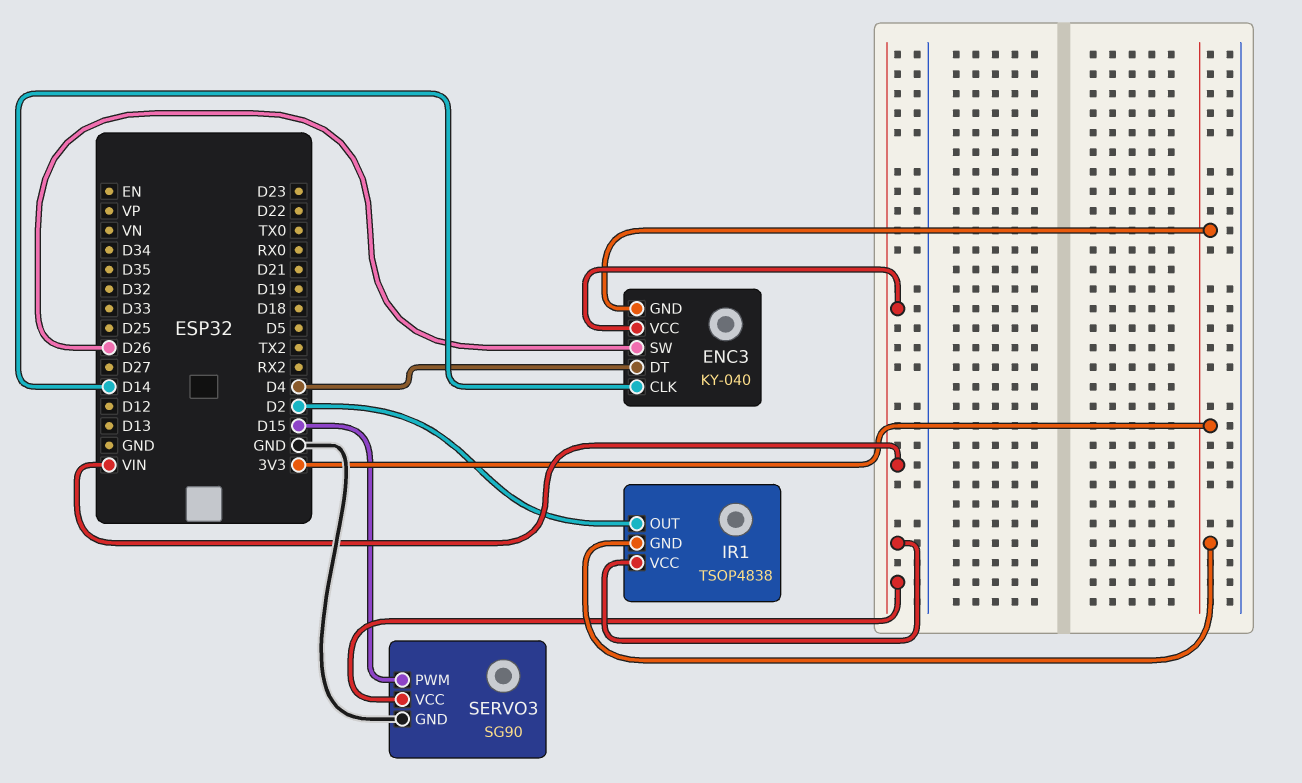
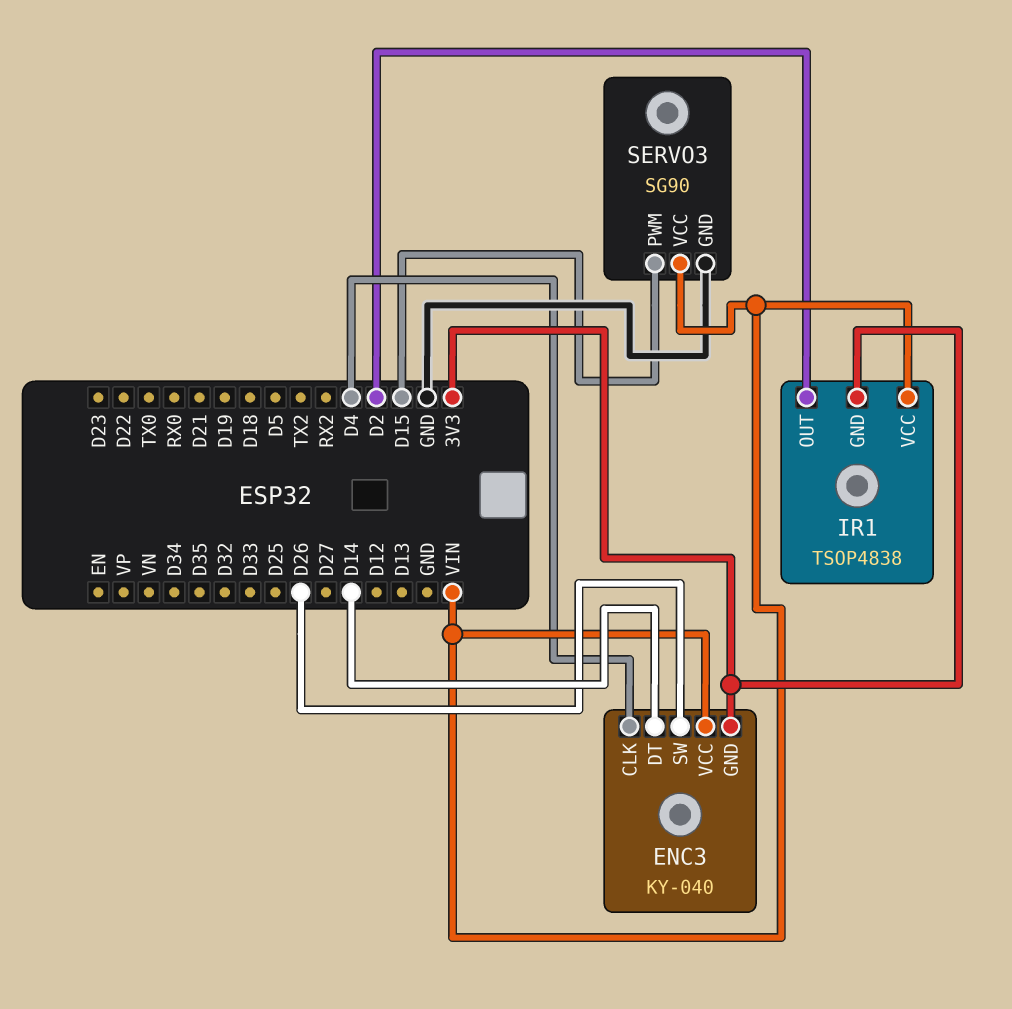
ENC3 pin CLK: D14 -> D4
ENC3 pin DT: D4 -> D14

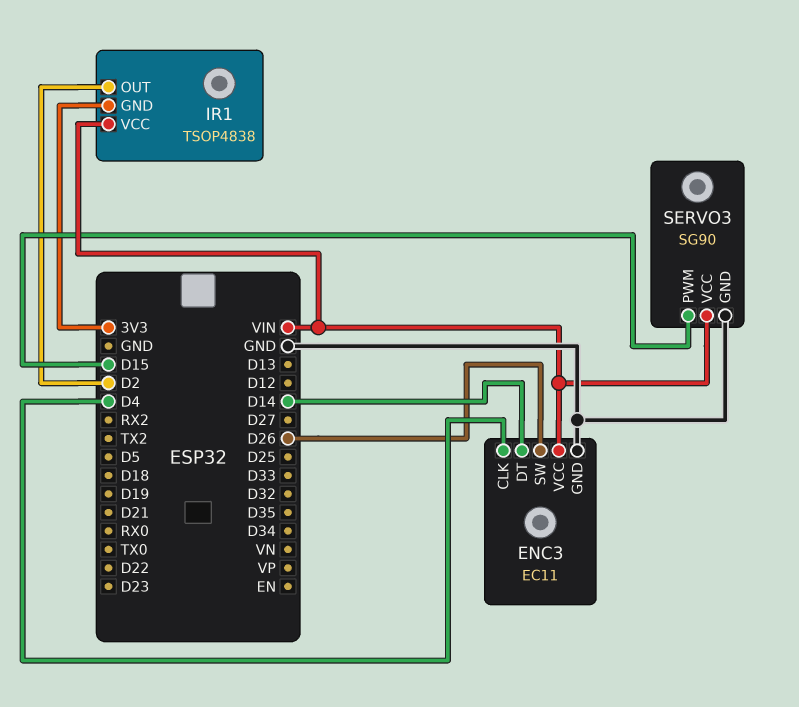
ENC3: KY-040 -> EC11
ENC3 pin GND: 3V3 -> GND

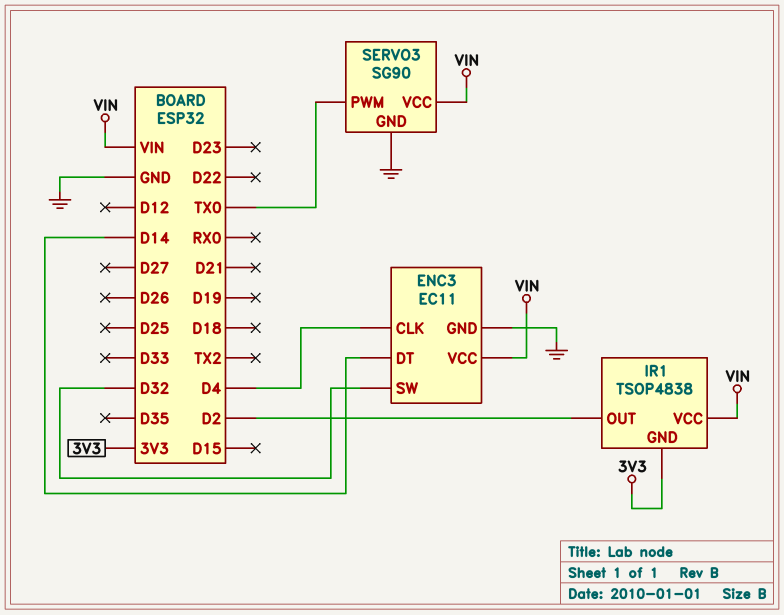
ENC3 pin SW: D26 -> D32
SERVO3 pin PWM: D15 -> TX0

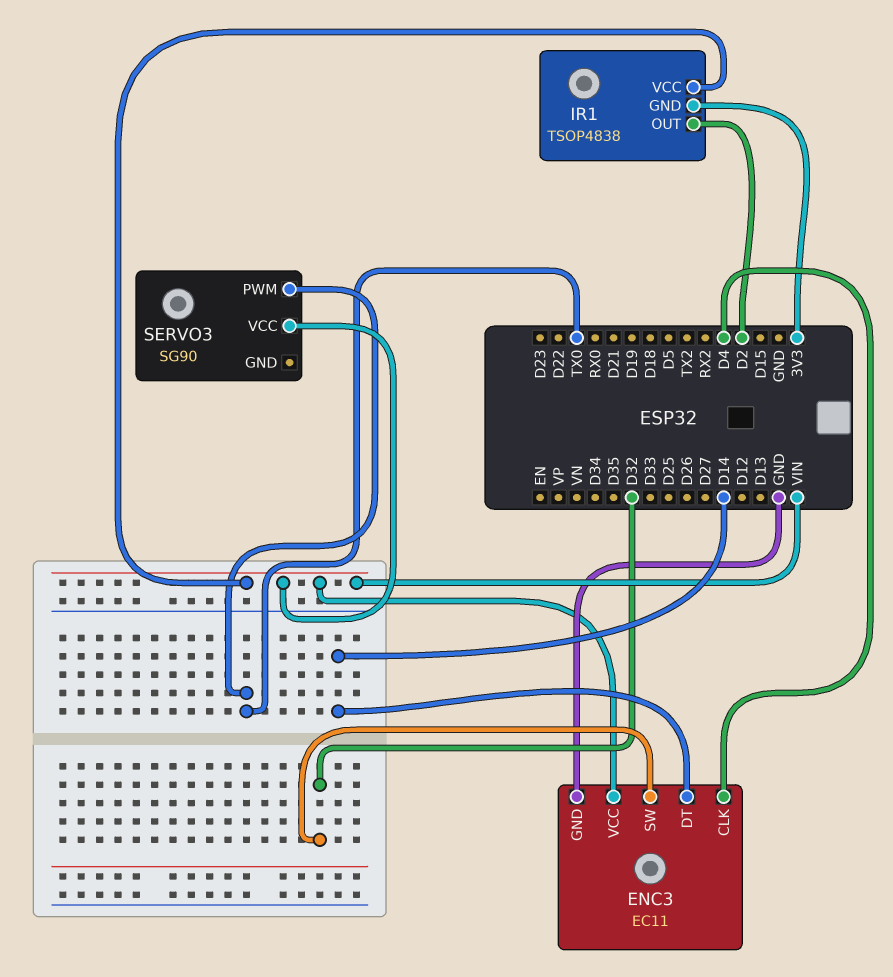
SERVO3 pin GND: GND -> none

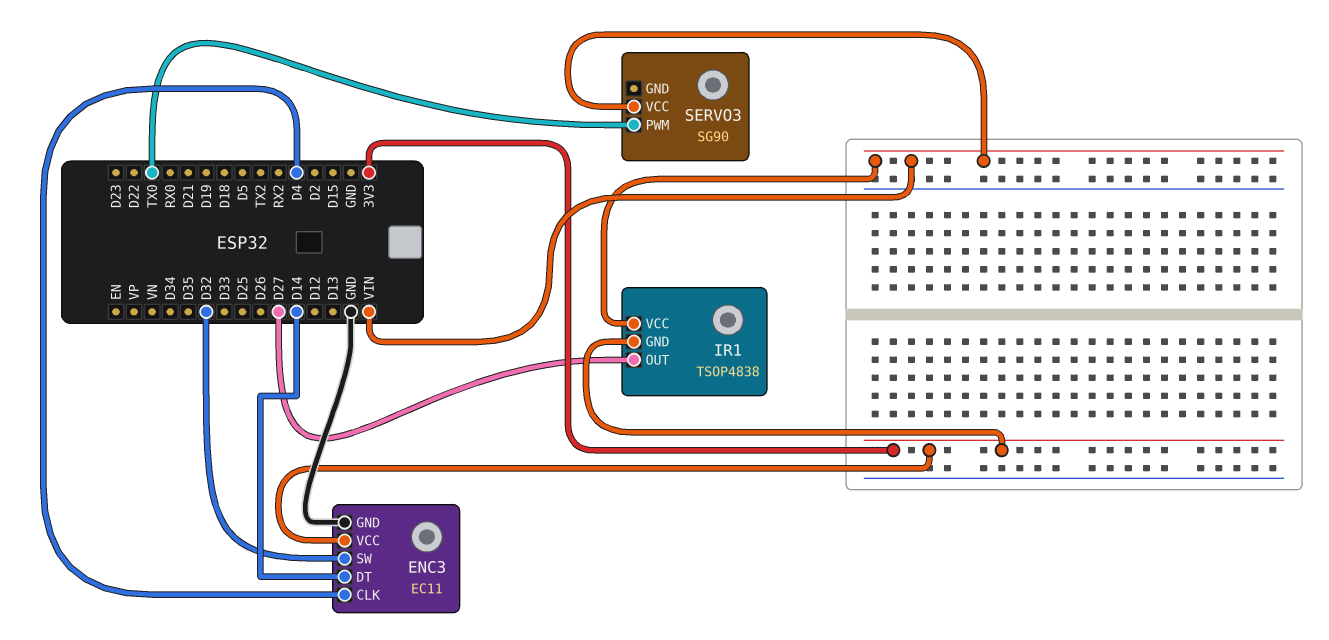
ENC3 pin VCC: VIN -> 3V3
IR1 pin OUT: D2 -> D27

